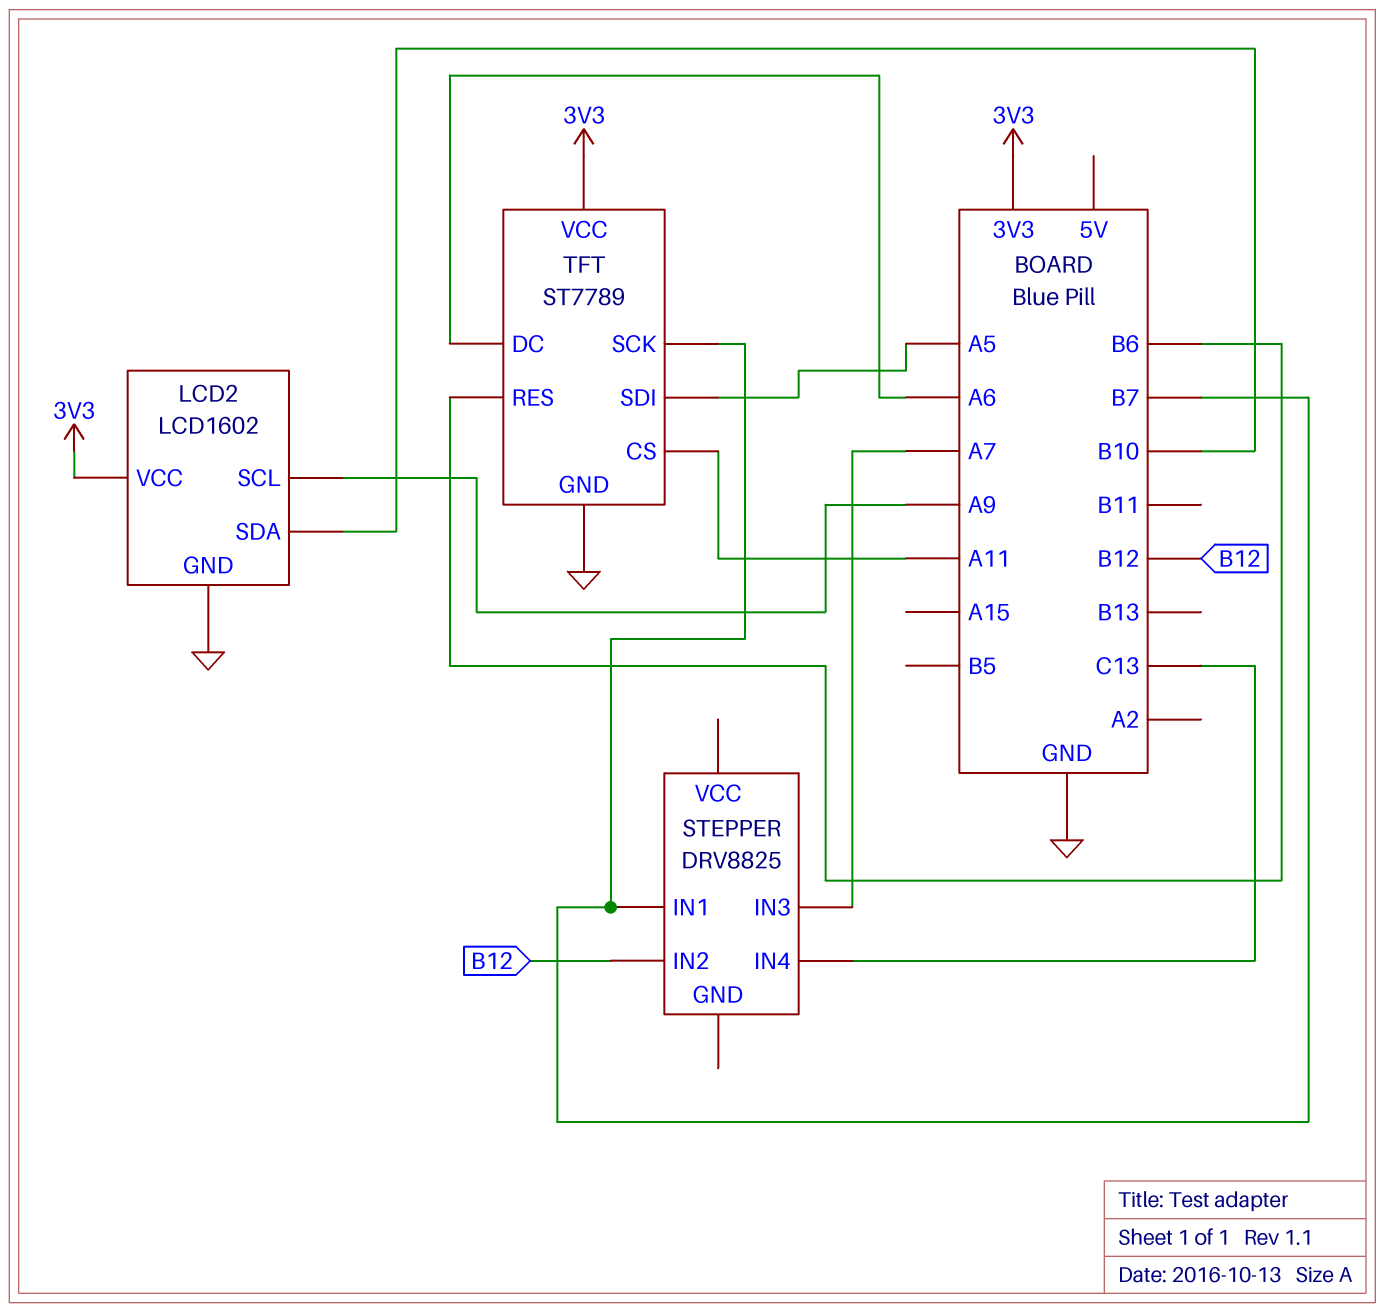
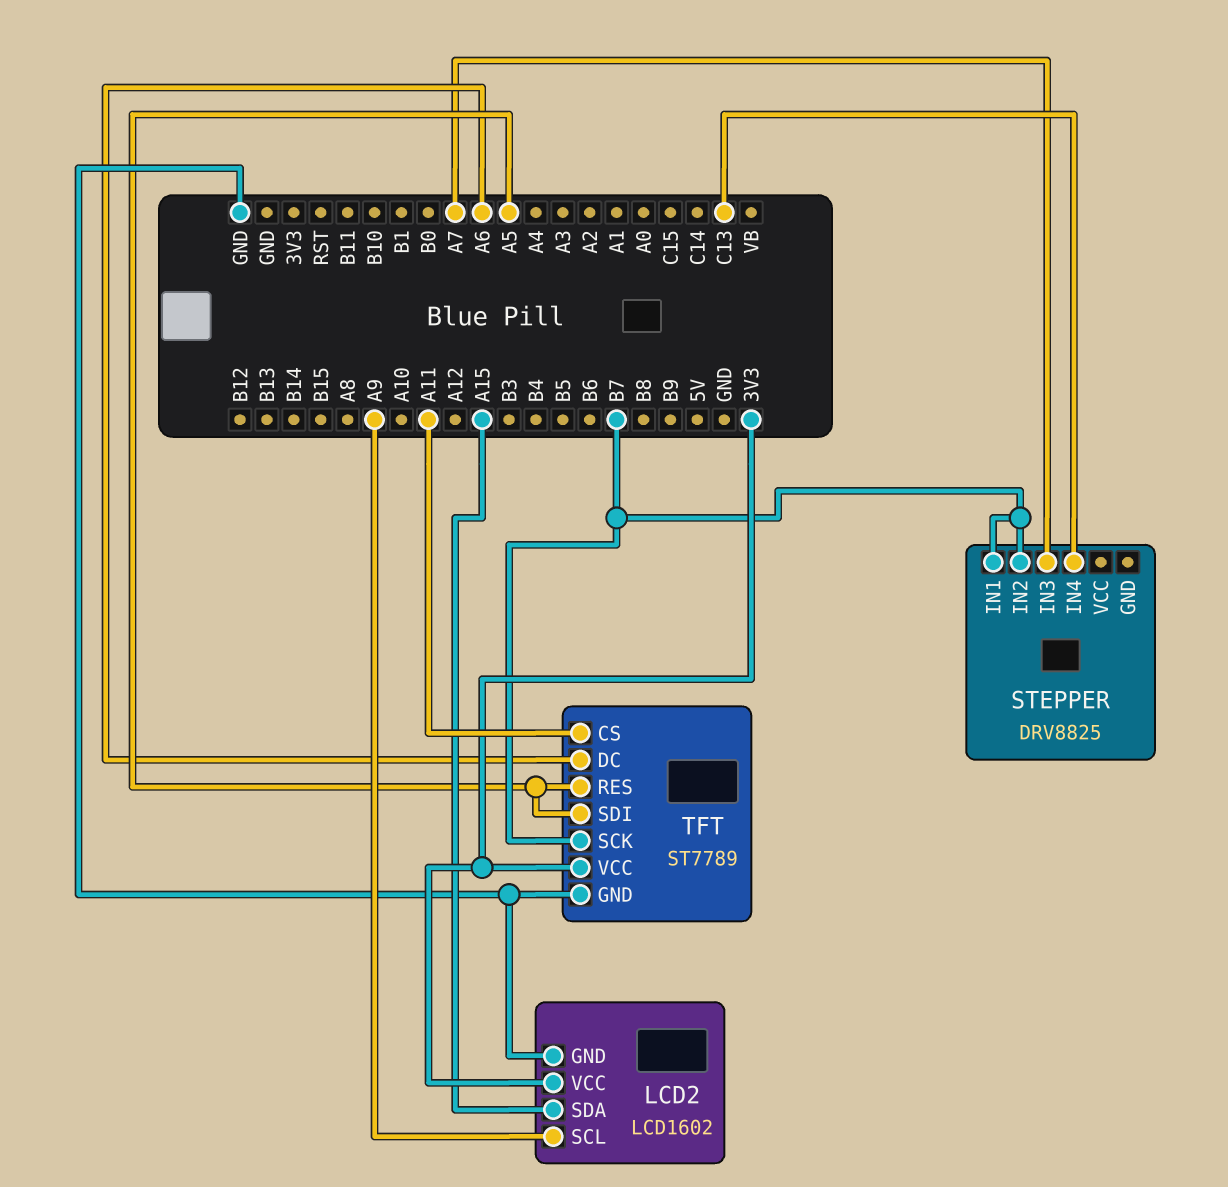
LCD2 pin SDA: B10 -> A15
STEPPER pin IN2: B12 -> B7
TFT pin RES: B6 -> A5

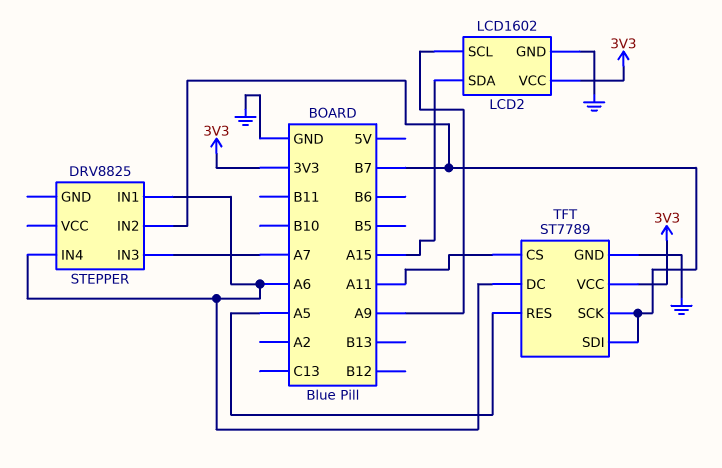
STEPPER pin IN1: B7 -> A6
STEPPER pin IN4: C13 -> A6
TFT pin SDI: A5 -> B7

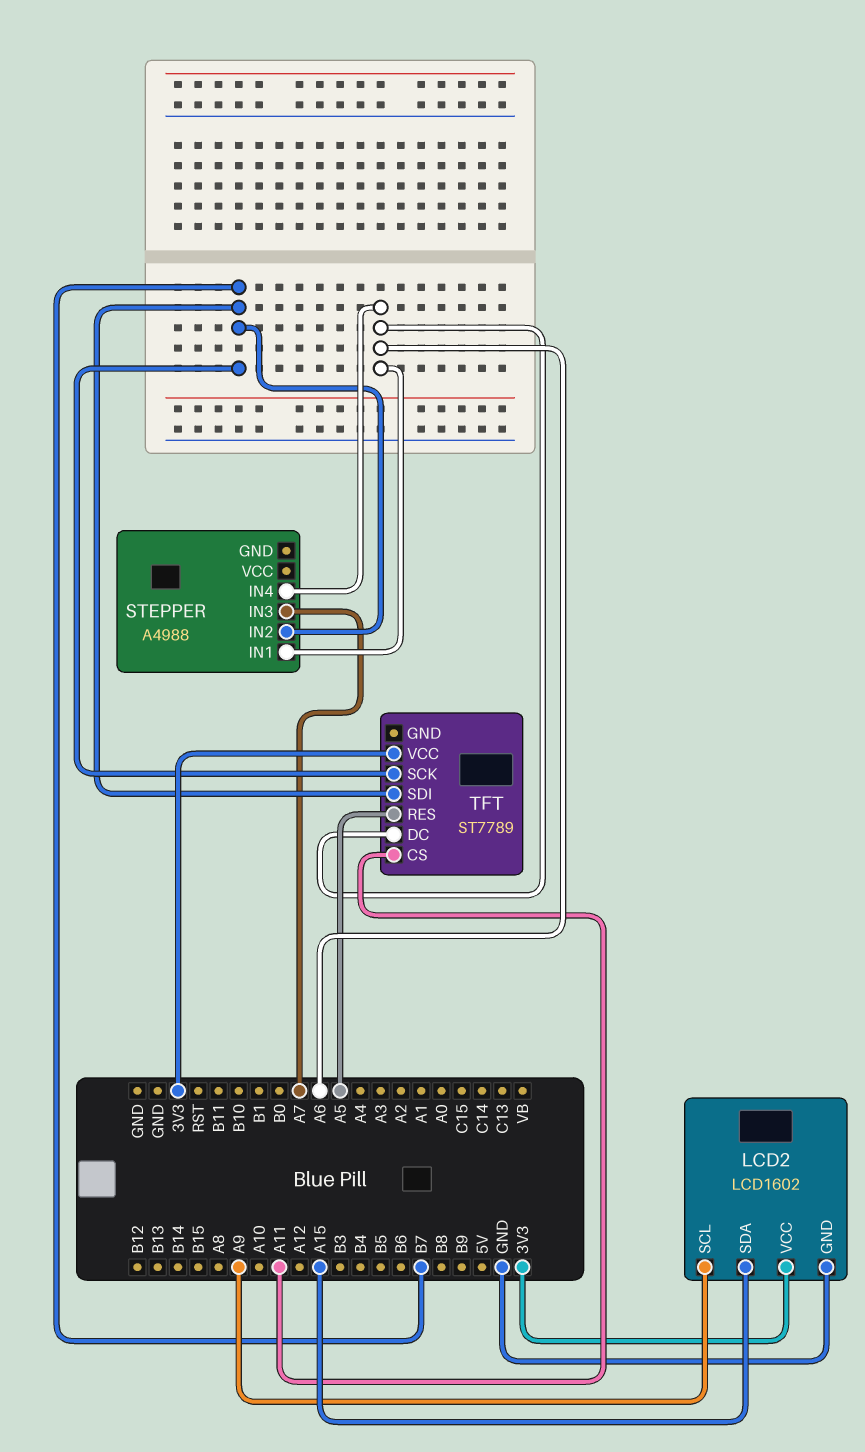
STEPPER: DRV8825 -> A4988
TFT pin GND: GND -> none

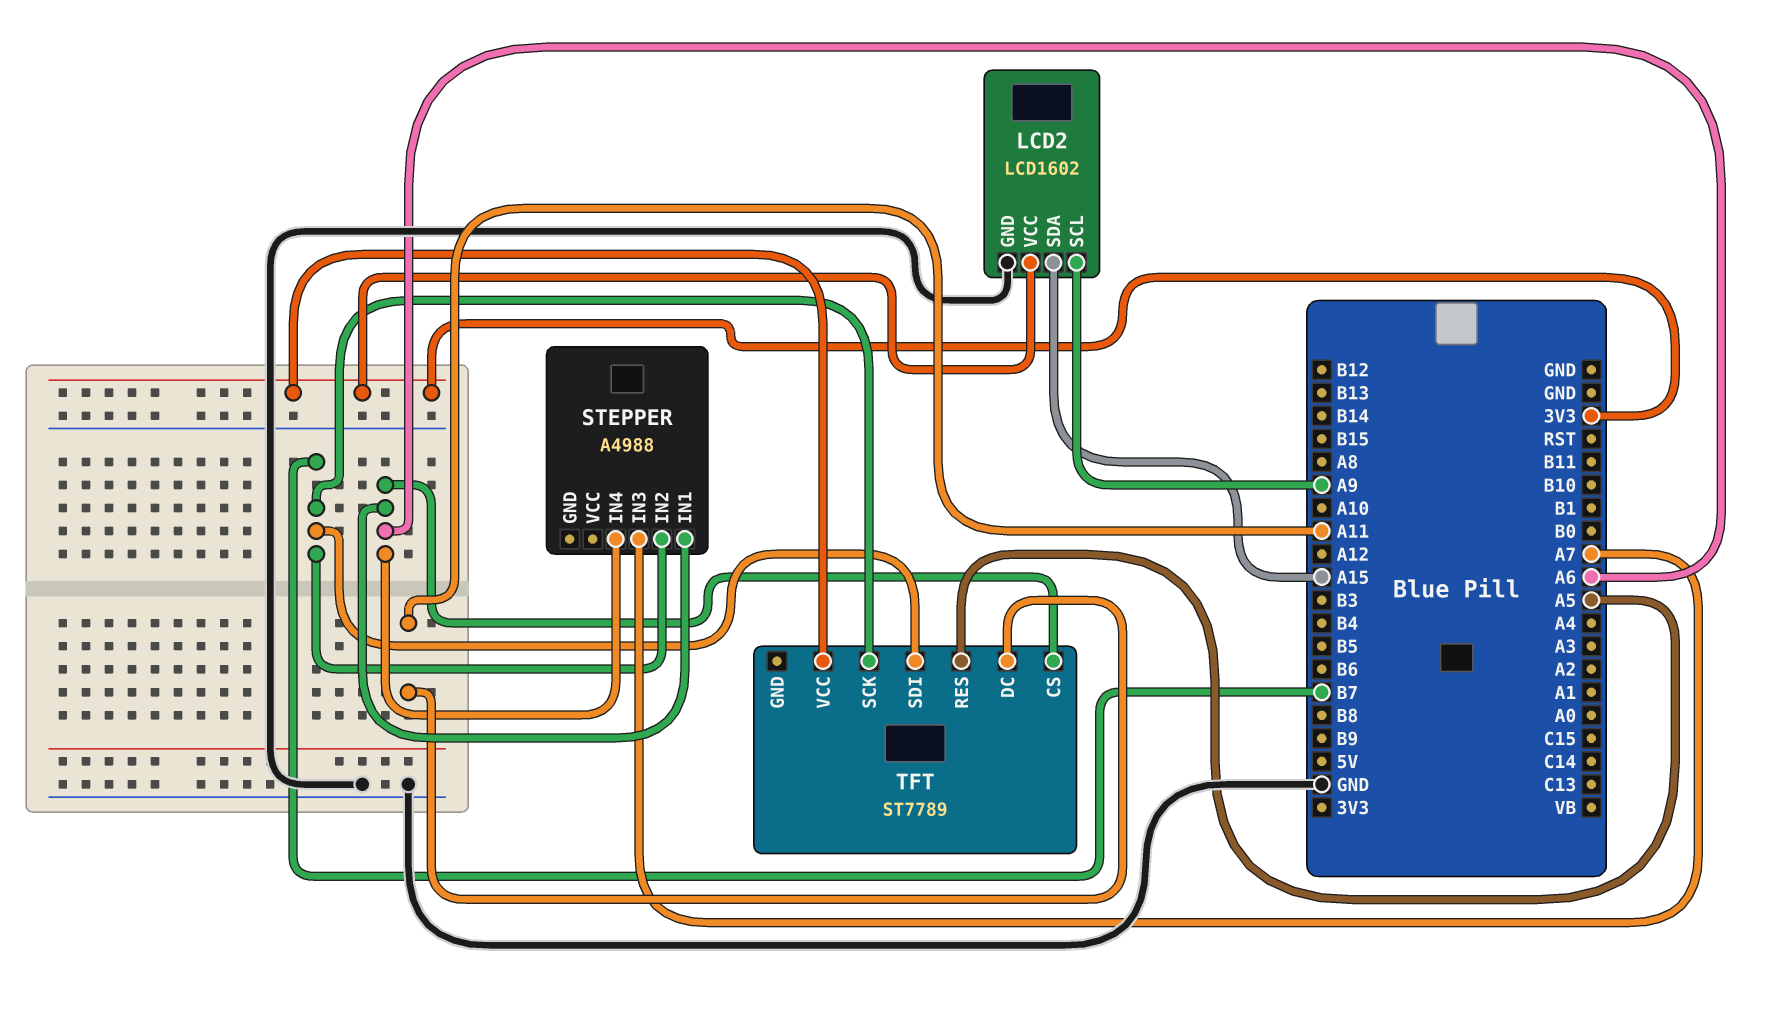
TFT pin CS: A11 -> A6
TFT pin DC: A6 -> A11

